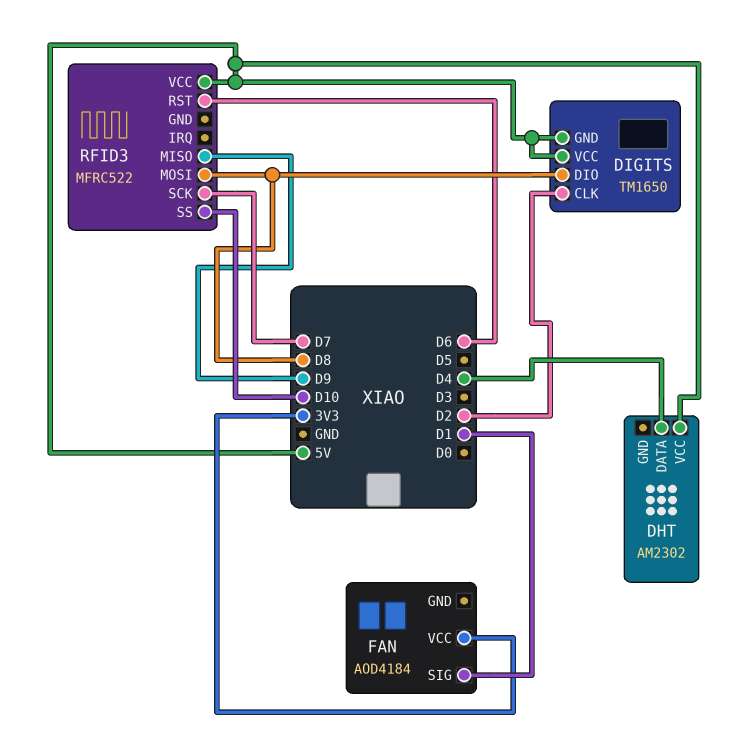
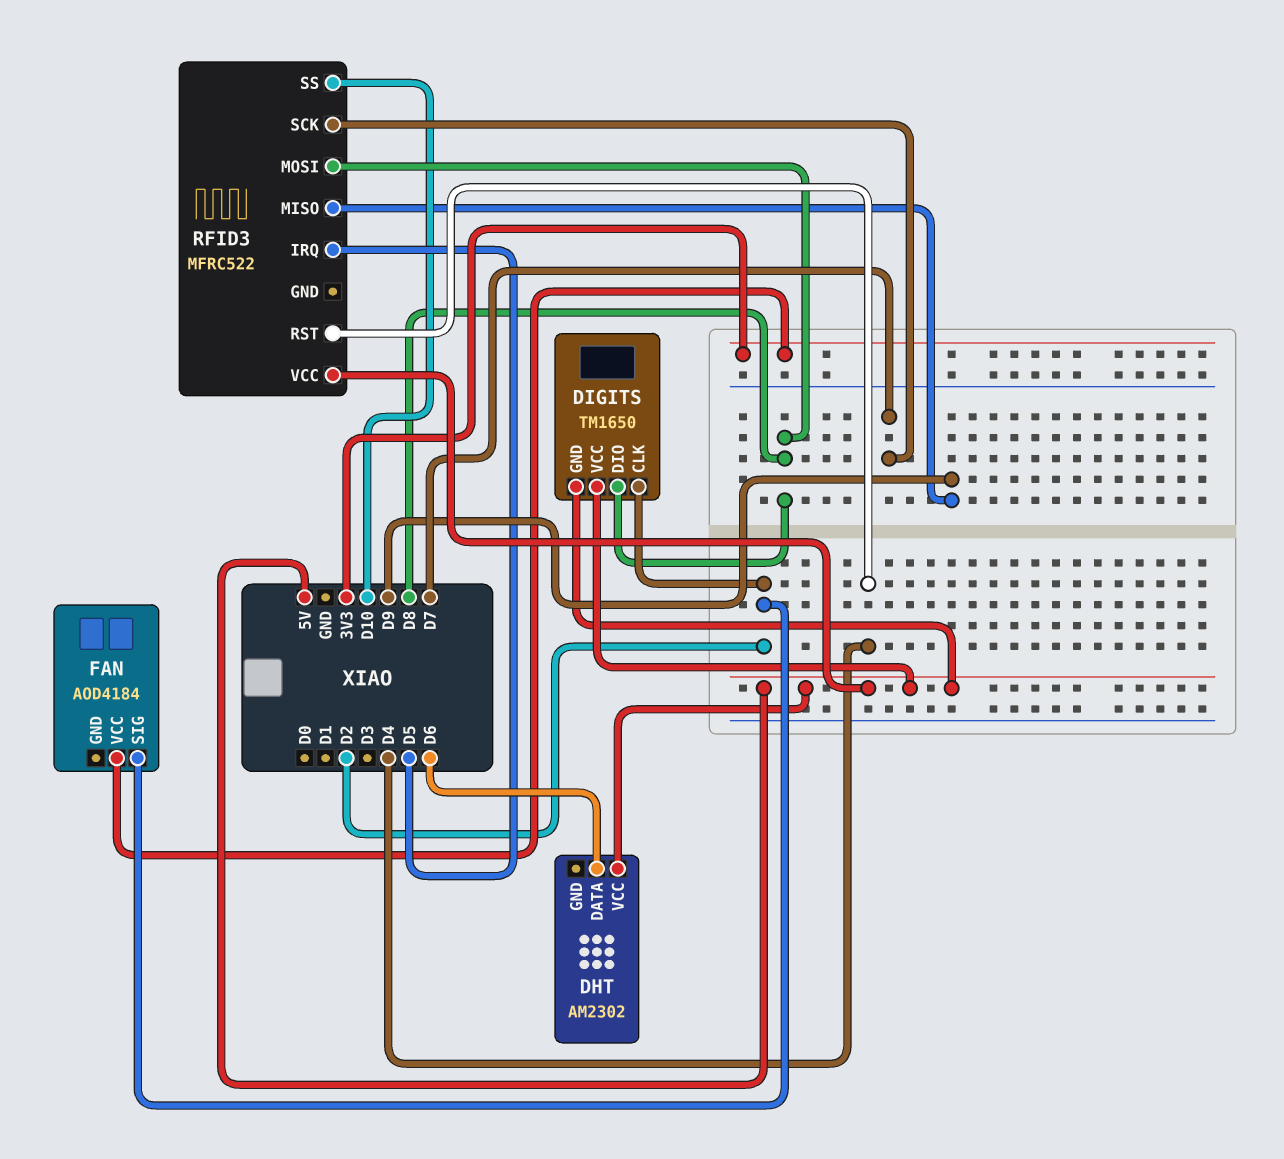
DHT pin DATA: D4 -> D6
FAN pin SIG: D1 -> D2
RFID3 pin IRQ: none -> D5
RFID3 pin RST: D6 -> D4

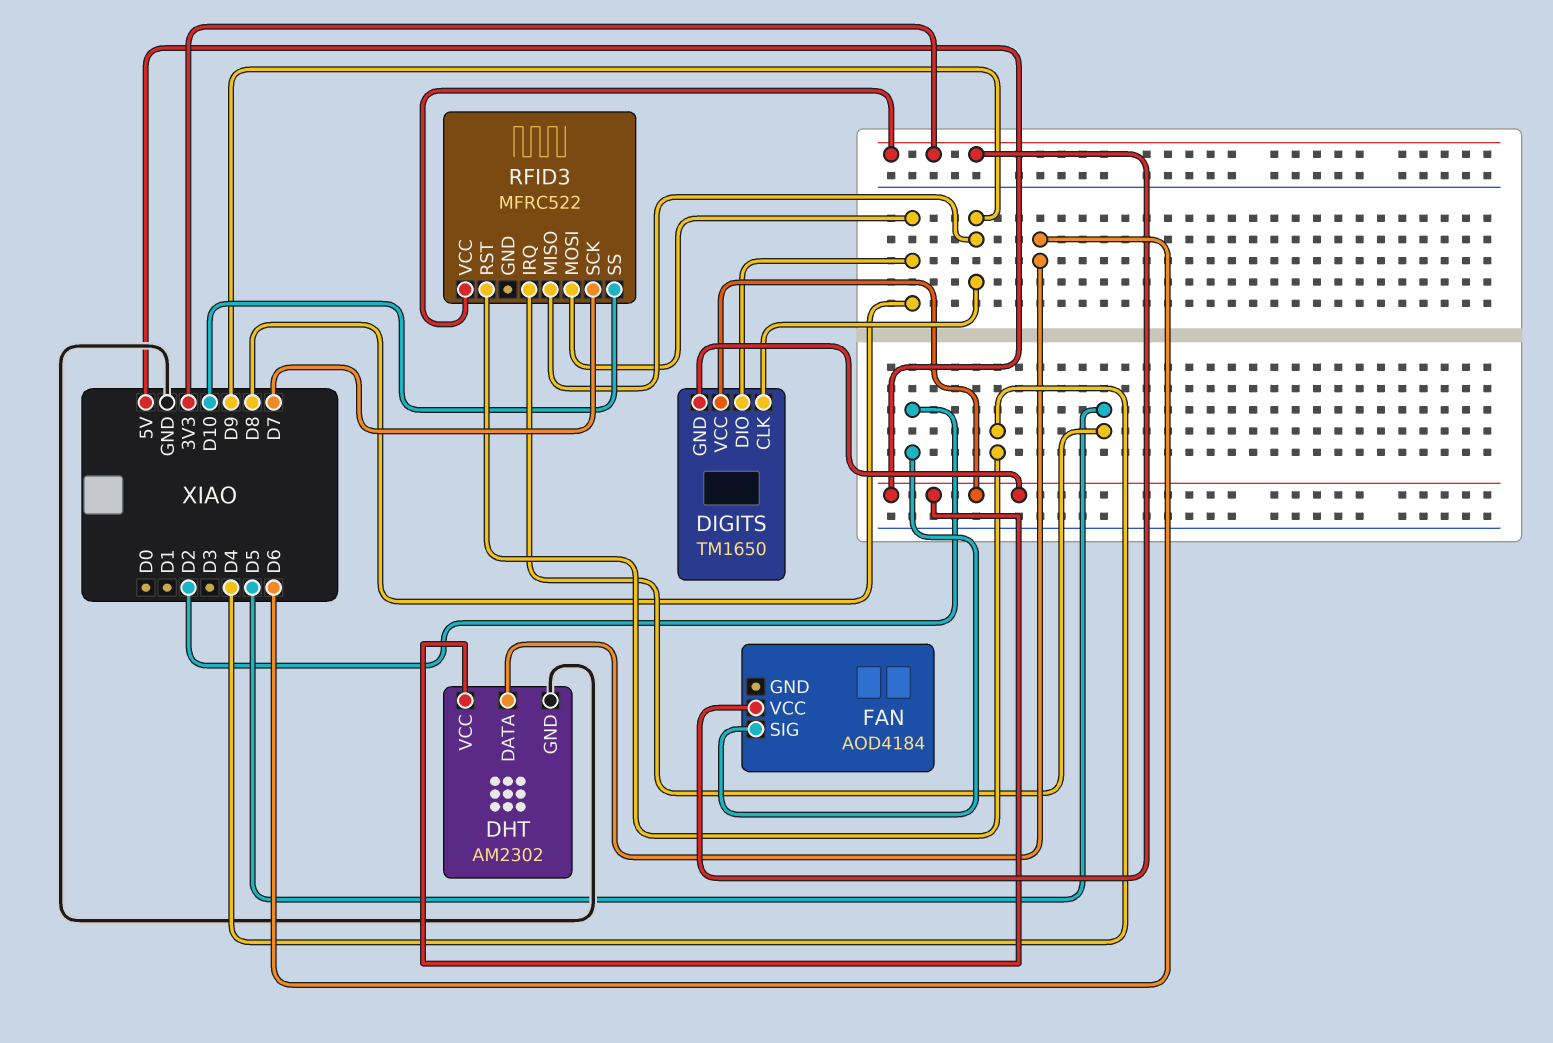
DHT pin GND: none -> GND
DIGITS pin CLK: D2 -> D9
RFID3 pin VCC: 5V -> 3V3

